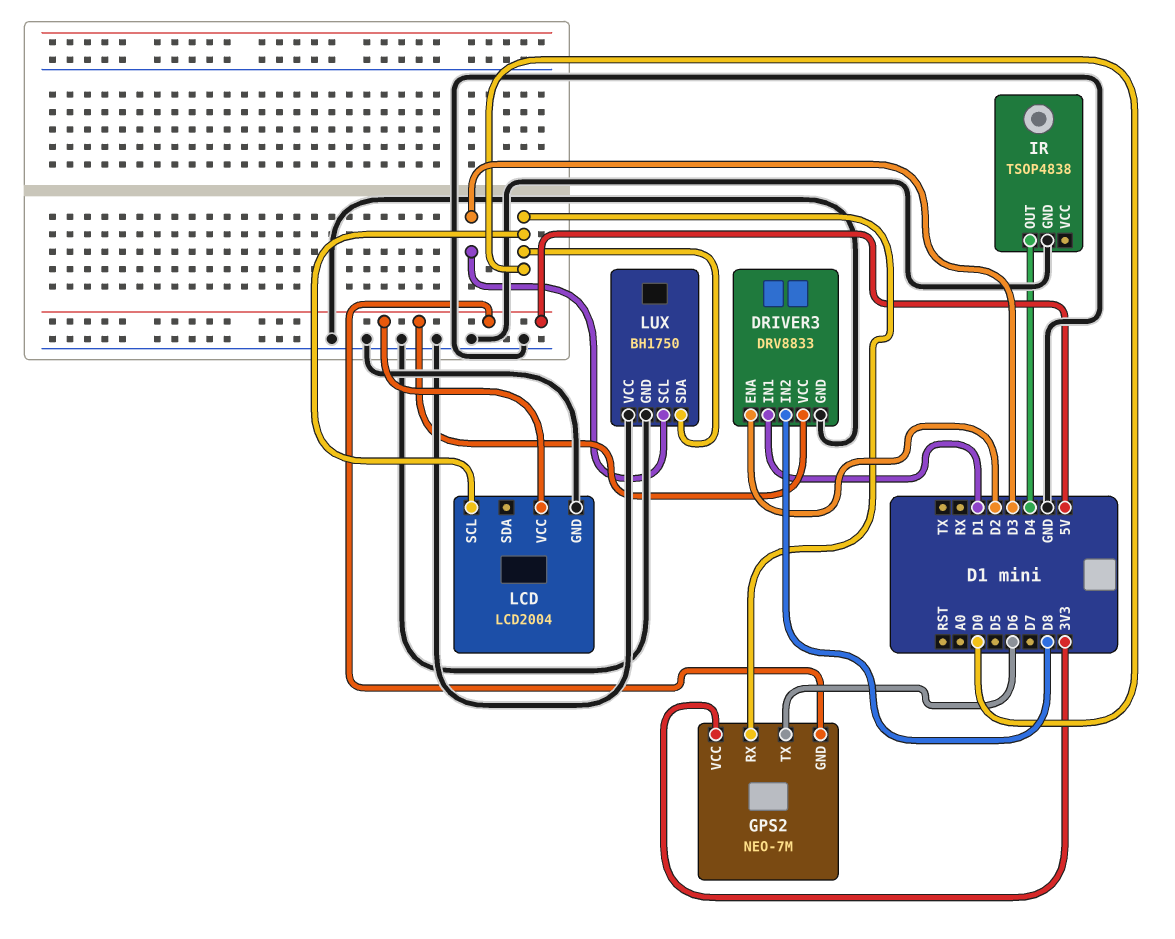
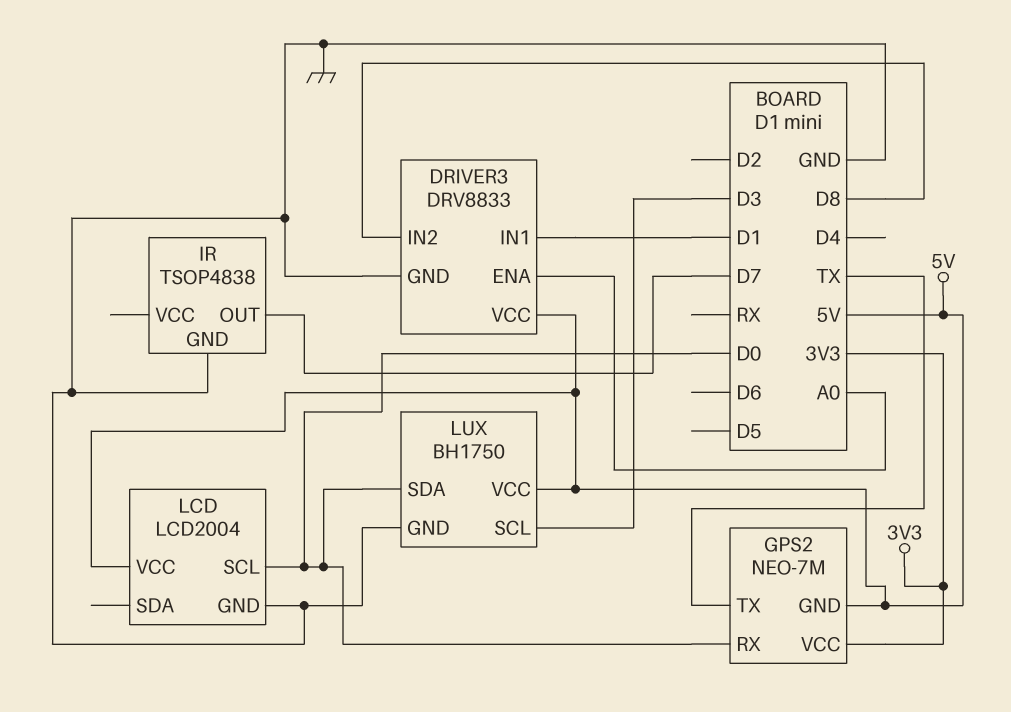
DRIVER3 pin ENA: D2 -> A0
GPS2 pin TX: D6 -> TX
IR pin OUT: D4 -> D7
LUX pin VCC: GND -> 5V

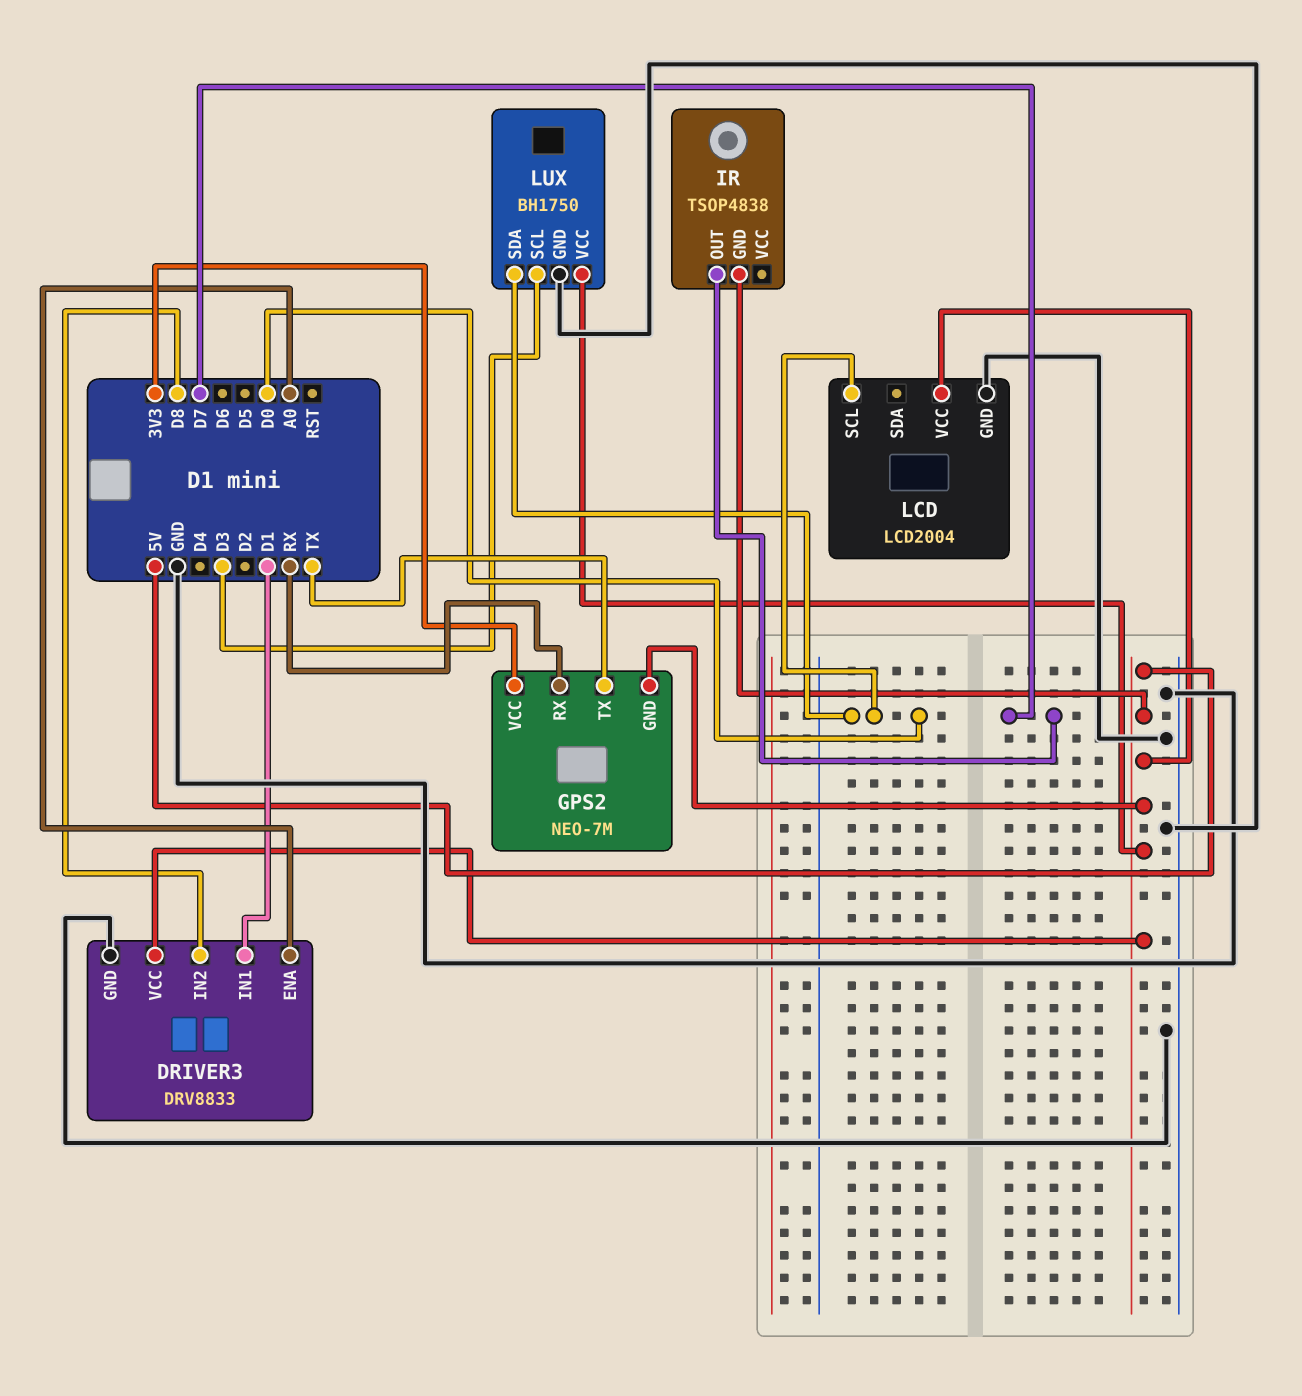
GPS2 pin RX: D0 -> RX
IR pin GND: GND -> 5V

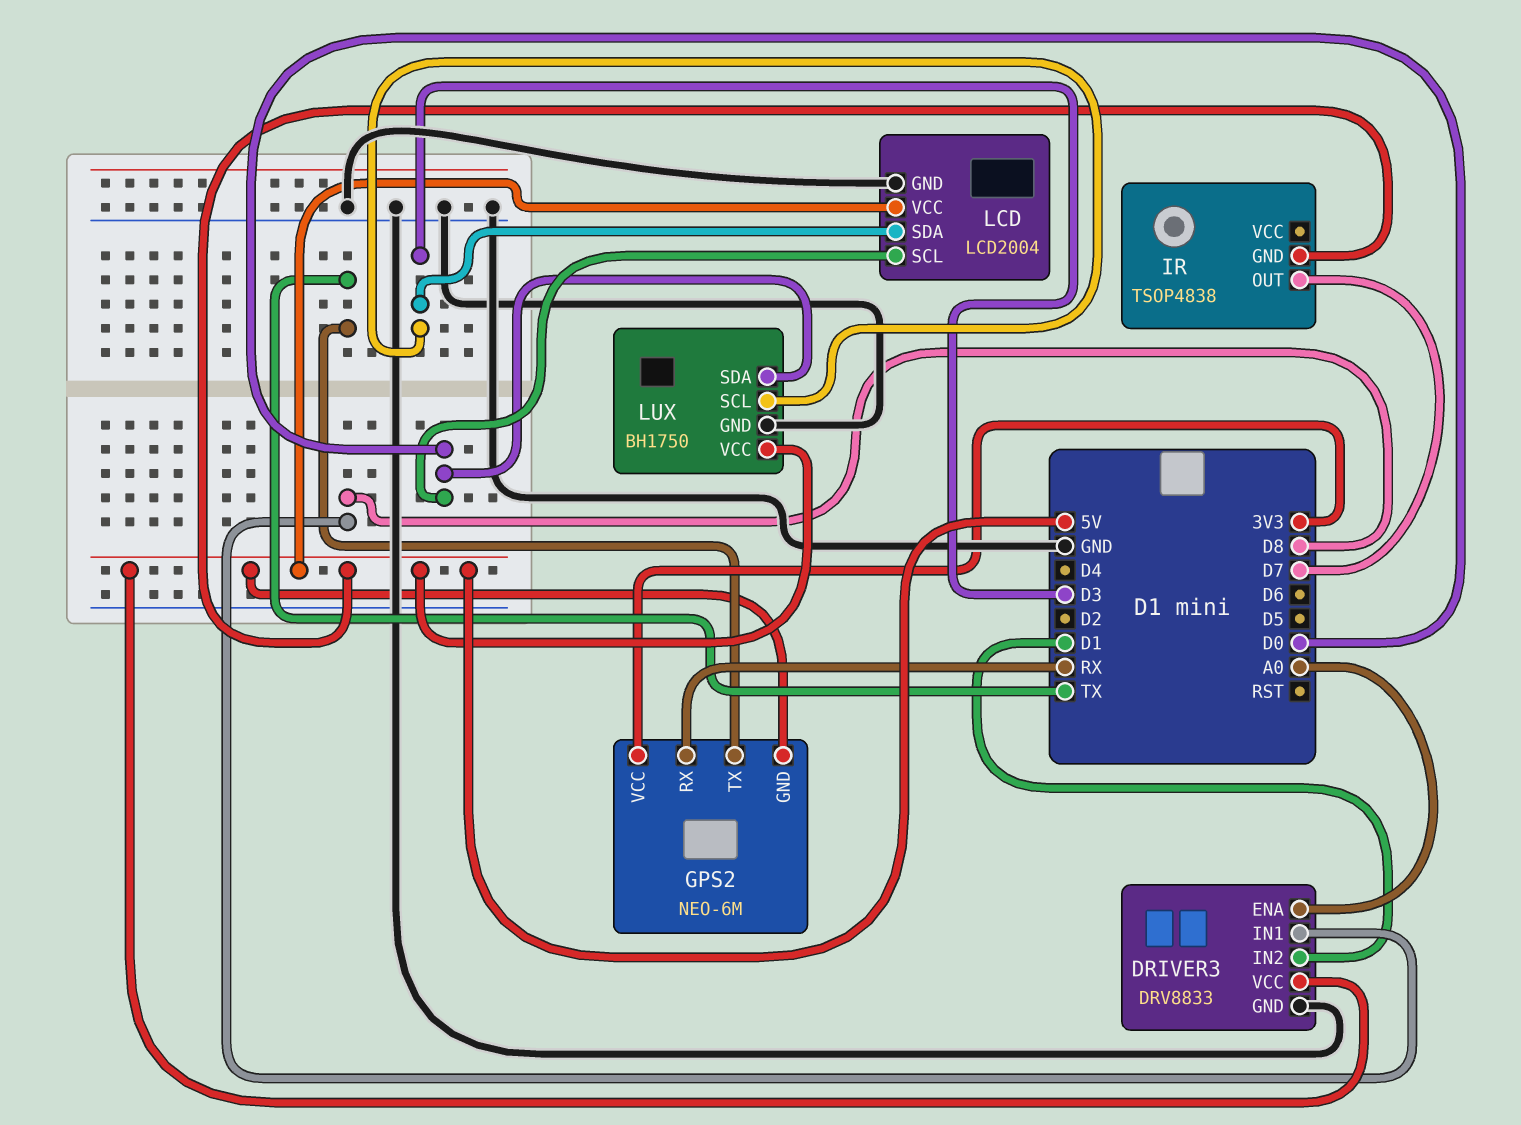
DRIVER3 pin IN1: D1 -> D8
DRIVER3 pin IN2: D8 -> D1
GPS2: NEO-7M -> NEO-6M
LCD pin SDA: none -> D3

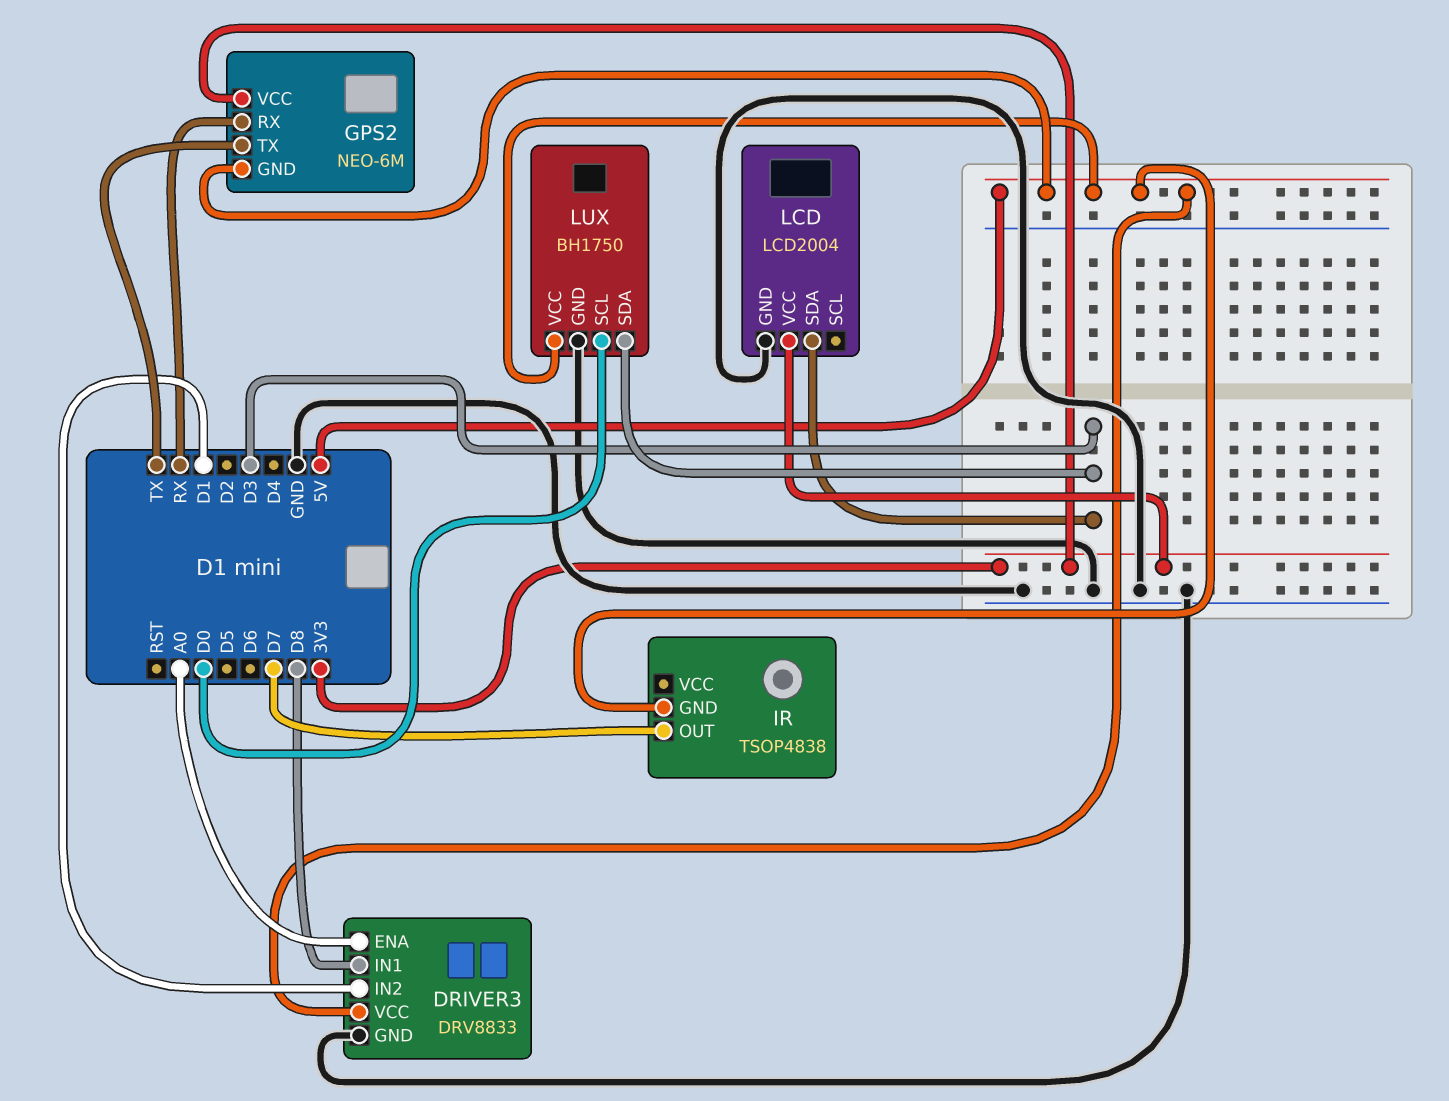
LCD pin SCL: D0 -> none
LCD pin VCC: 5V -> 3V3
LUX pin SCL: D3 -> D0
LUX pin SDA: D0 -> D3

